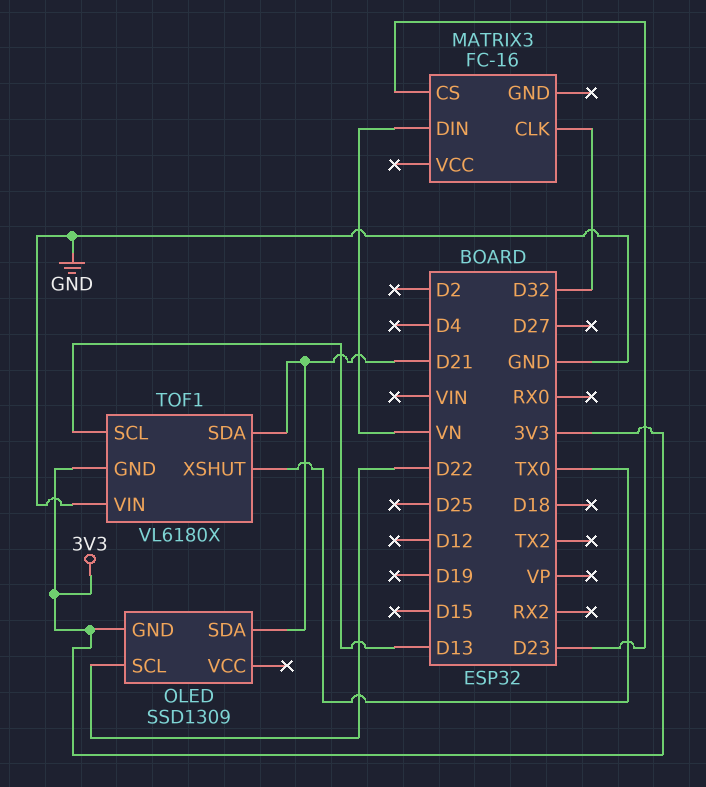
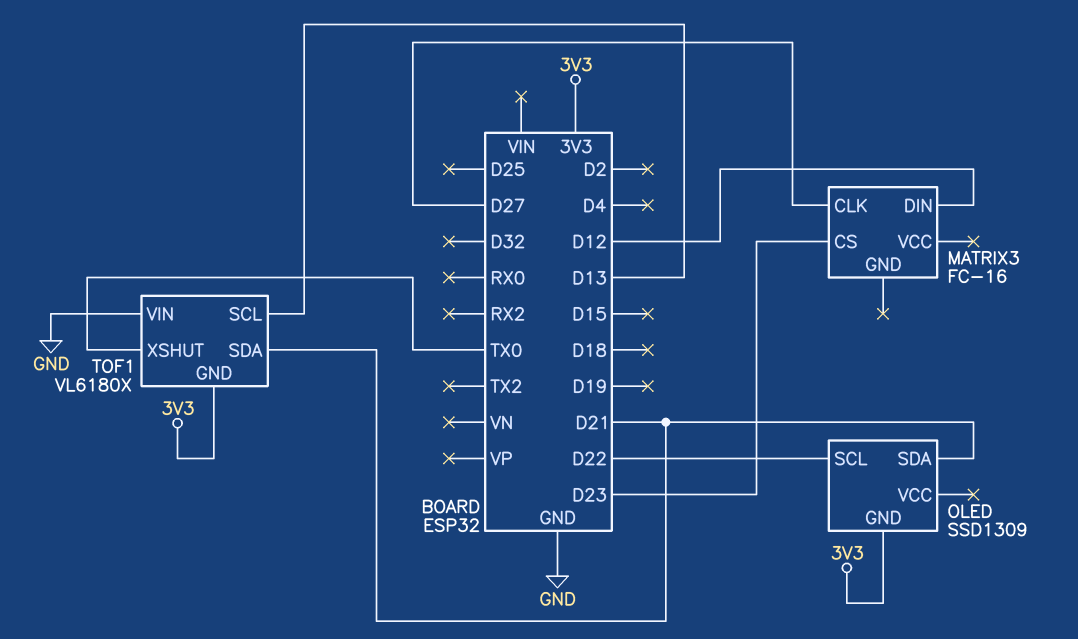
MATRIX3 pin CLK: D32 -> D27
MATRIX3 pin DIN: VN -> D12

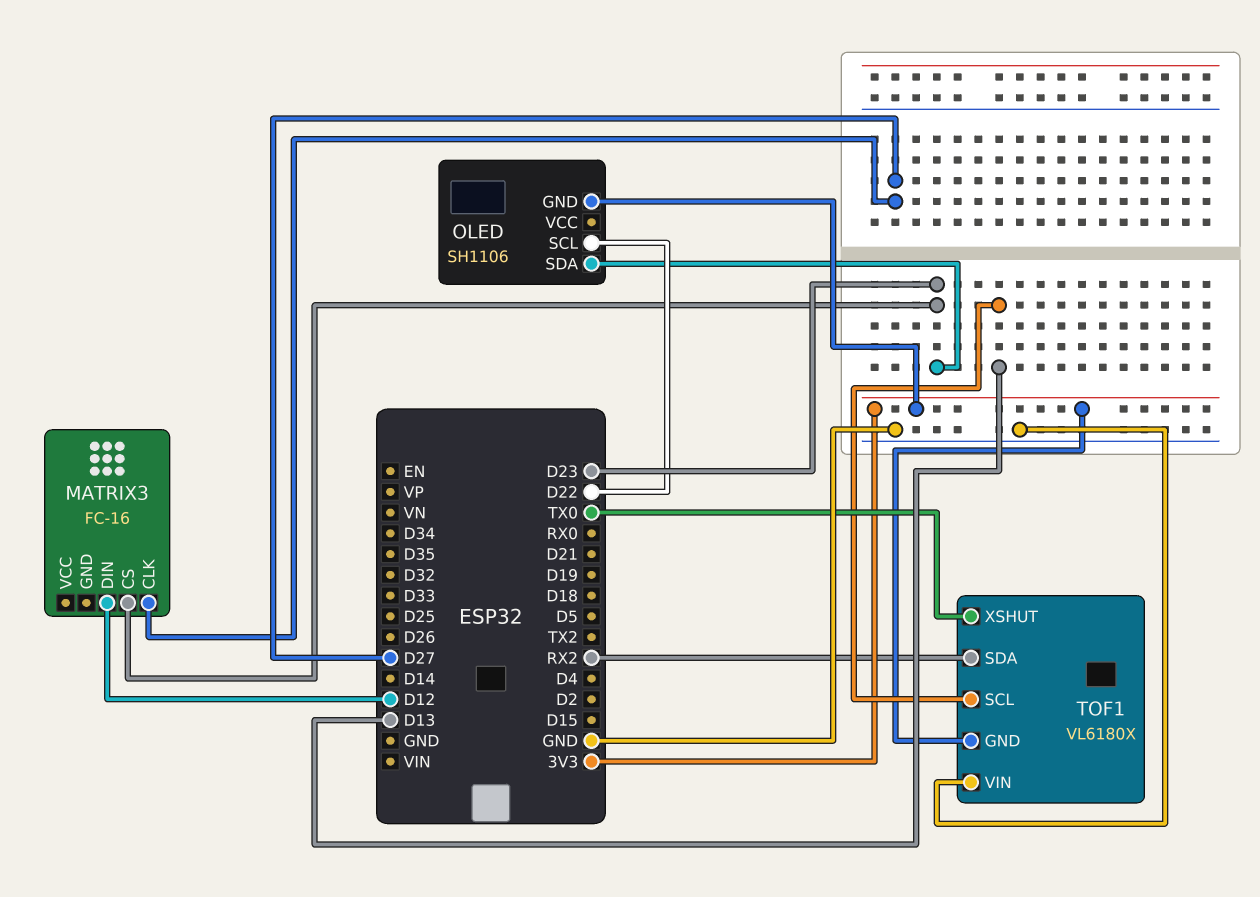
OLED: SSD1309 -> SH1106
OLED pin SDA: D21 -> D23
TOF1 pin SDA: D21 -> RX2

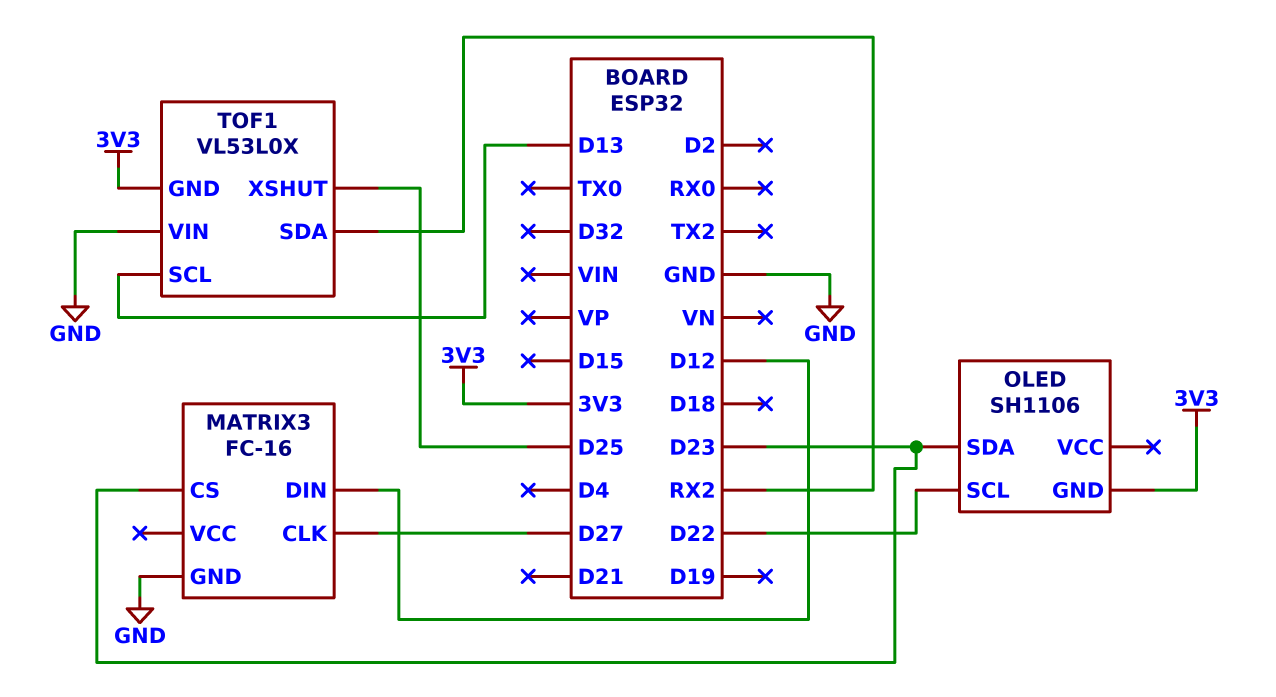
MATRIX3 pin GND: none -> GND
TOF1: VL6180X -> VL53L0X
TOF1 pin XSHUT: TX0 -> D25

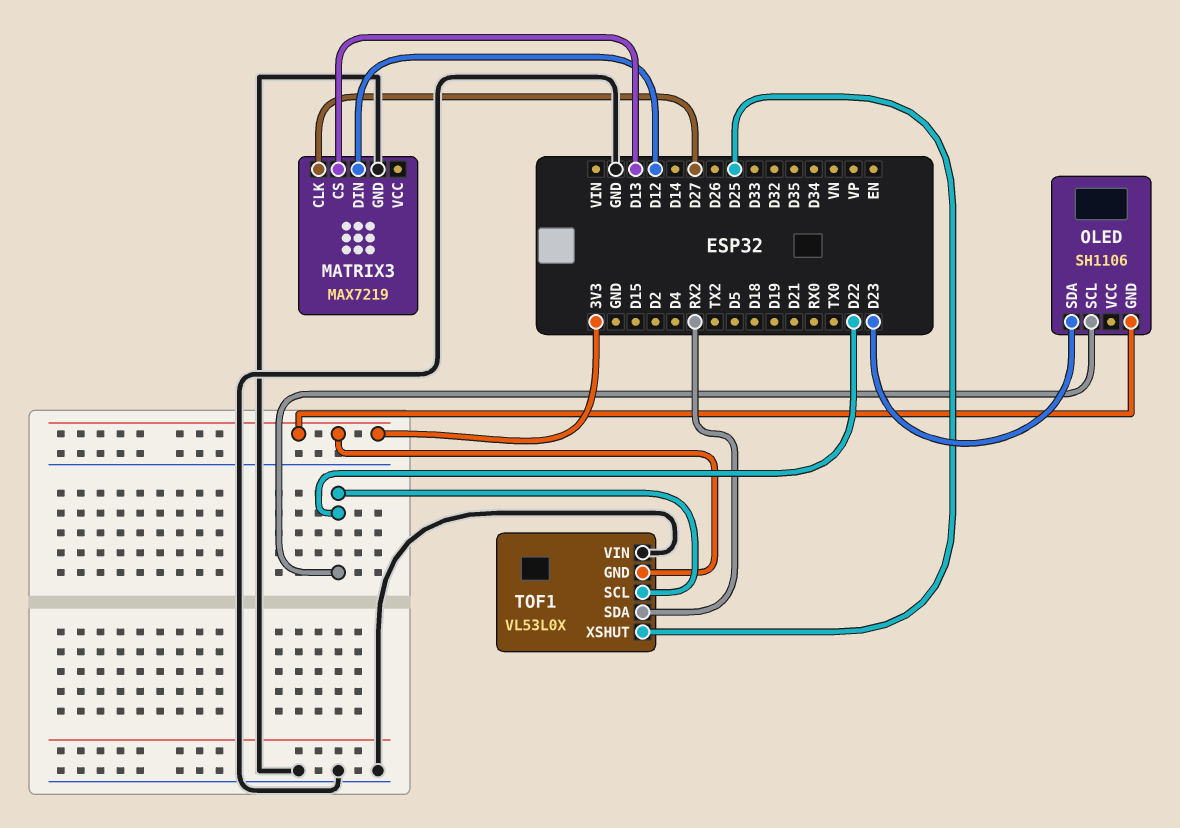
MATRIX3: FC-16 -> MAX7219
MATRIX3 pin CS: D23 -> D13
TOF1 pin SCL: D13 -> D22

